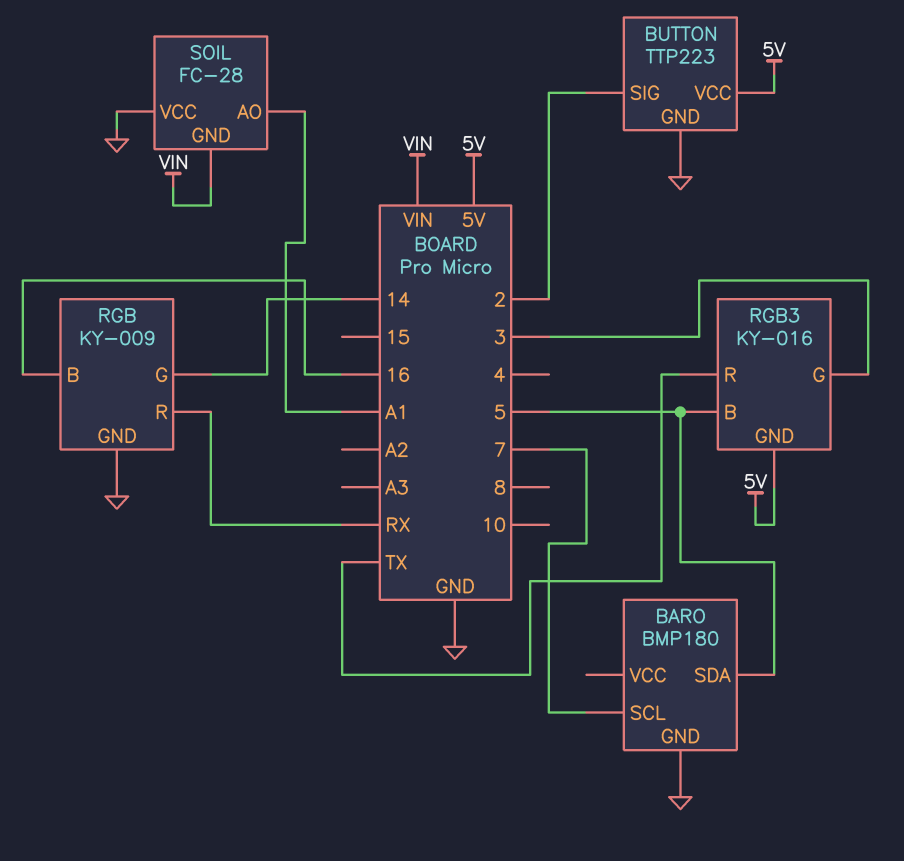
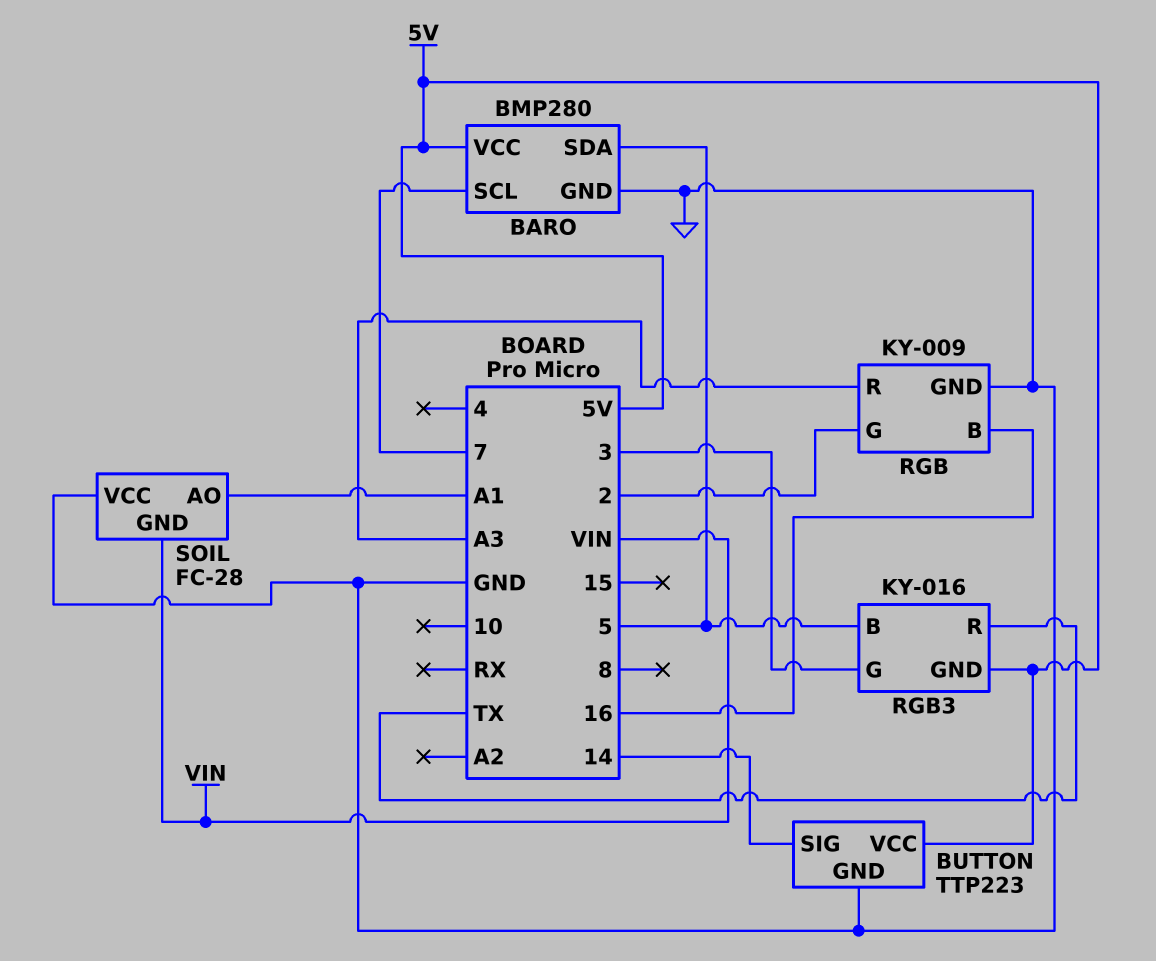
BARO: BMP180 -> BMP280
BARO pin VCC: none -> 5V
BUTTON pin SIG: 2 -> 14
RGB pin G: 14 -> 2
RGB pin R: RX -> A3

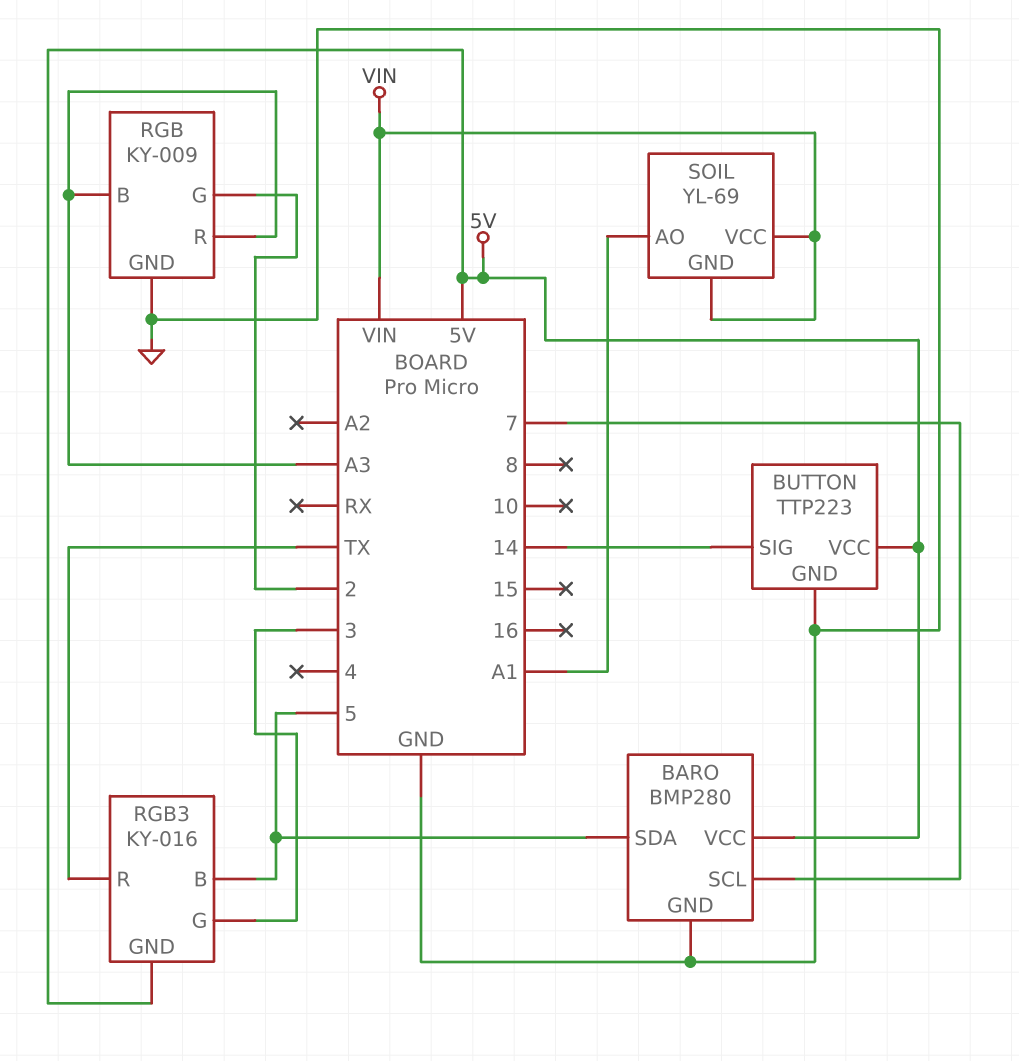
RGB pin B: 16 -> A3
SOIL: FC-28 -> YL-69
SOIL pin VCC: GND -> VIN

